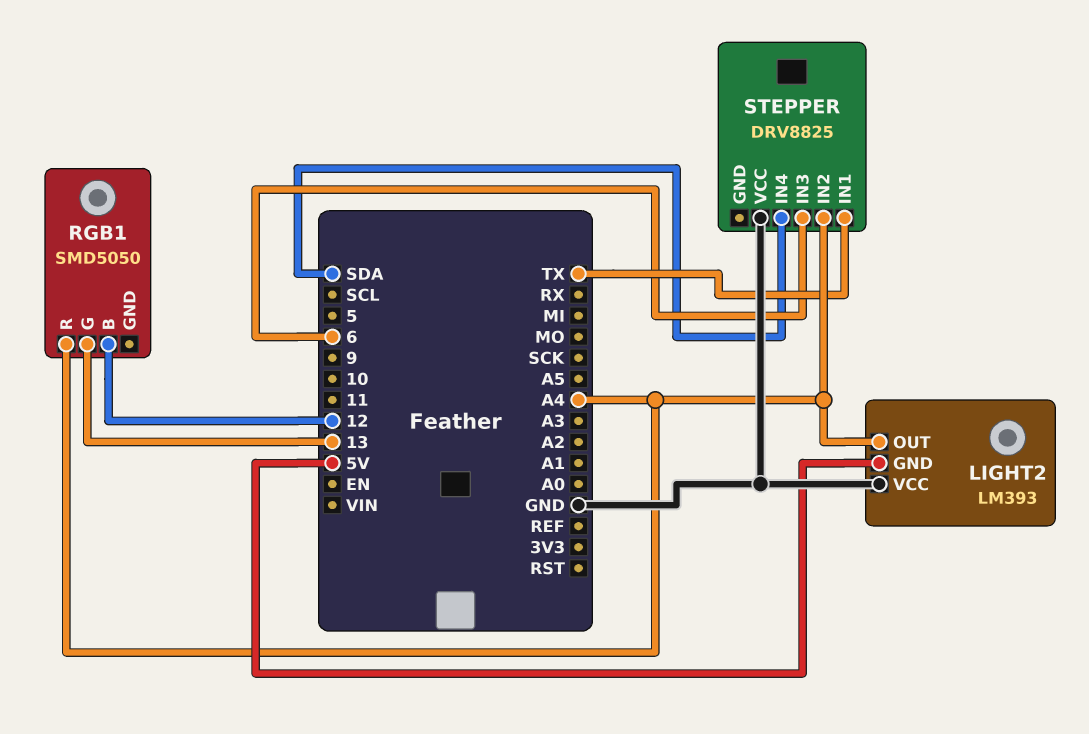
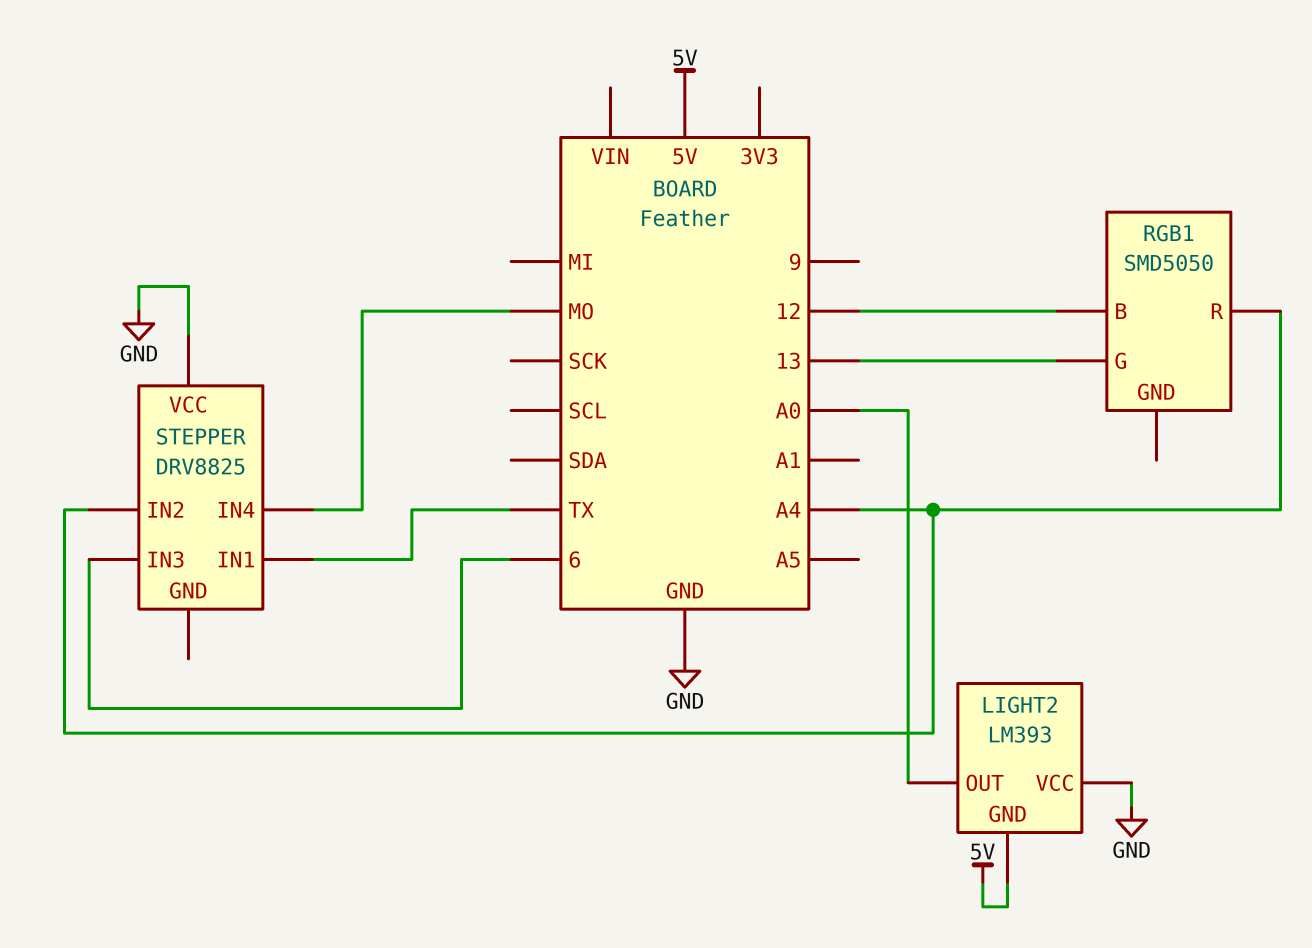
LIGHT2 pin OUT: A4 -> A0
STEPPER pin IN4: SDA -> MO

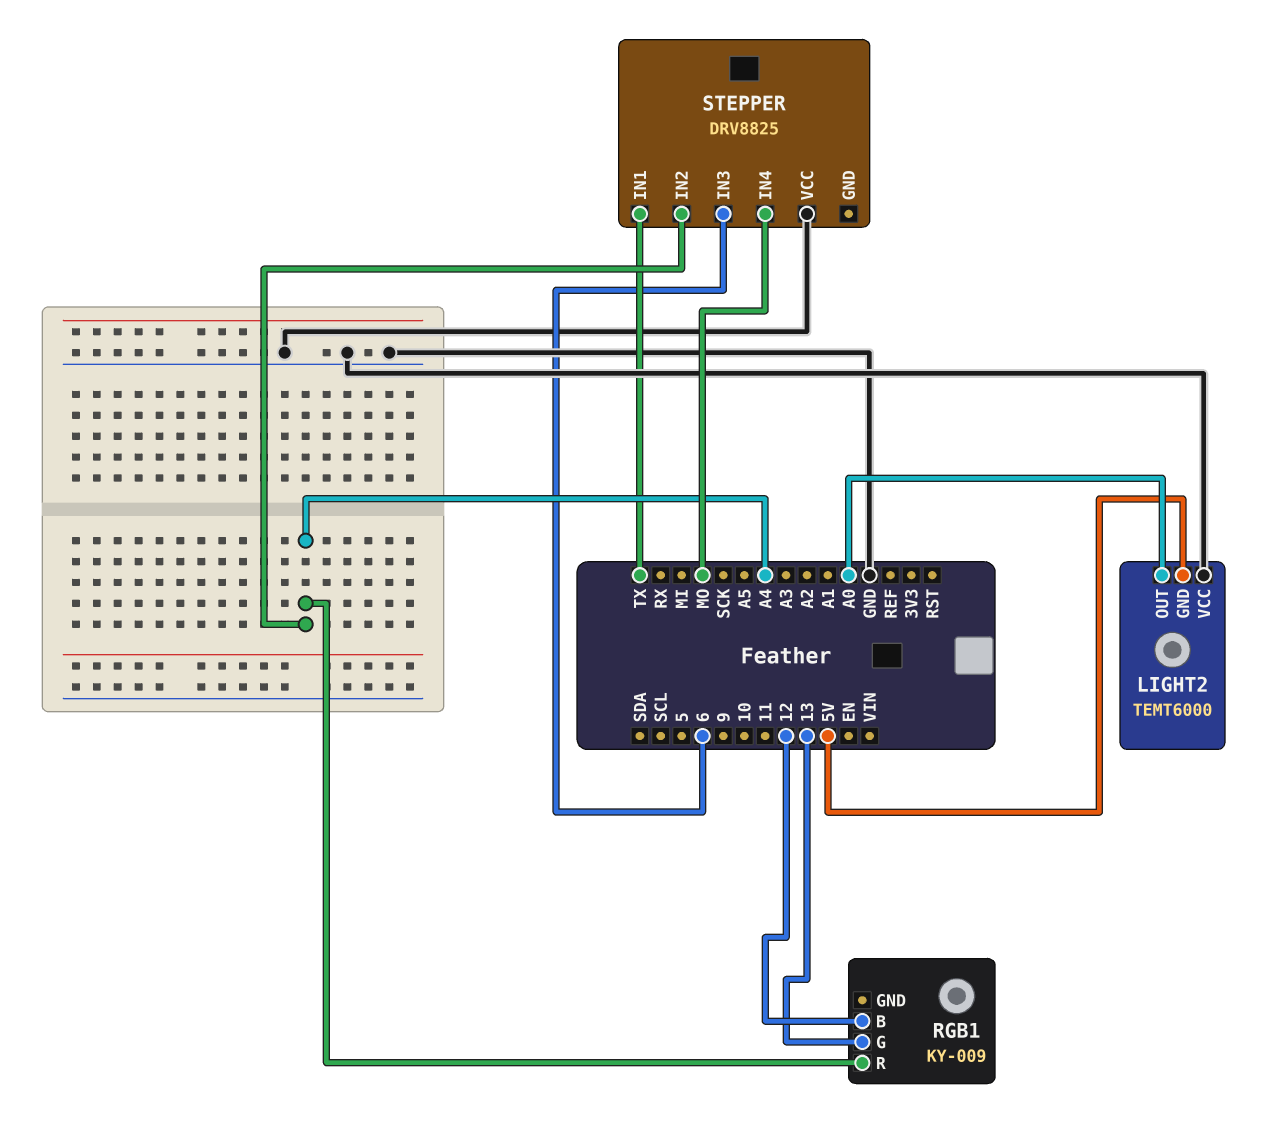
LIGHT2: LM393 -> TEMT6000
RGB1: SMD5050 -> KY-009

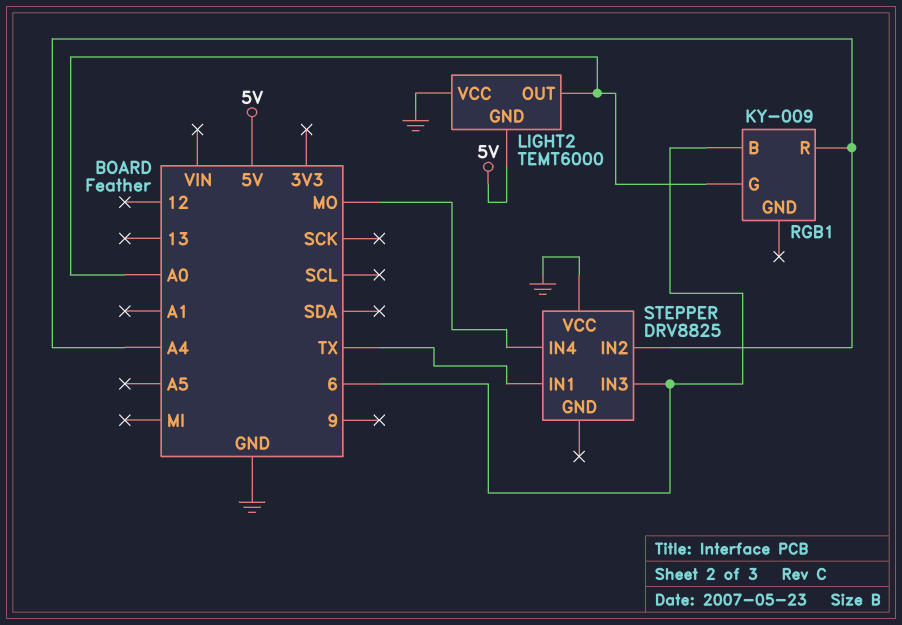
RGB1 pin B: 12 -> 6
RGB1 pin G: 13 -> A0

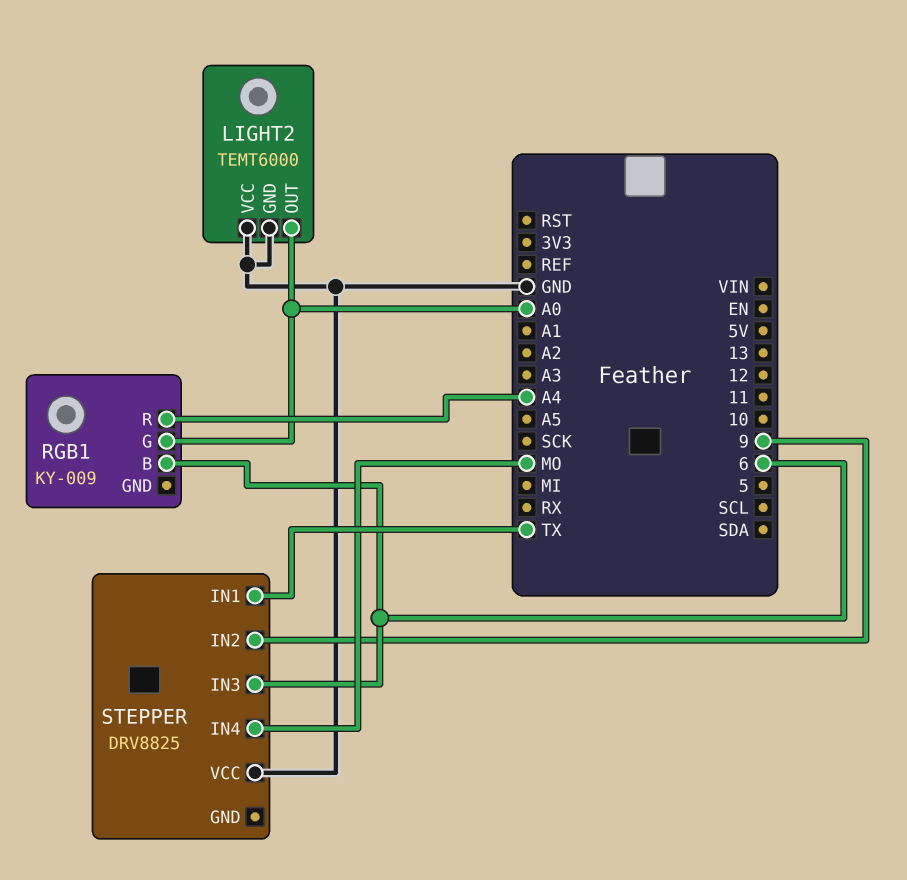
LIGHT2 pin GND: 5V -> GND
STEPPER pin IN2: A4 -> 9

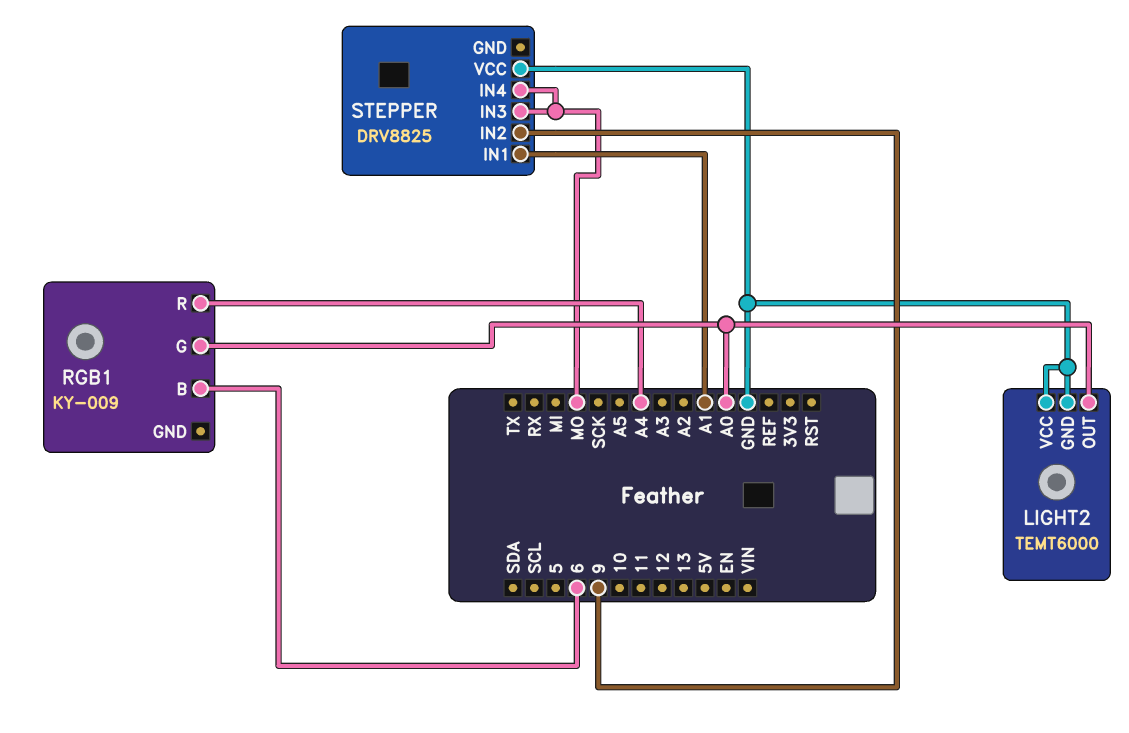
STEPPER pin IN1: TX -> A1
STEPPER pin IN3: 6 -> MO

